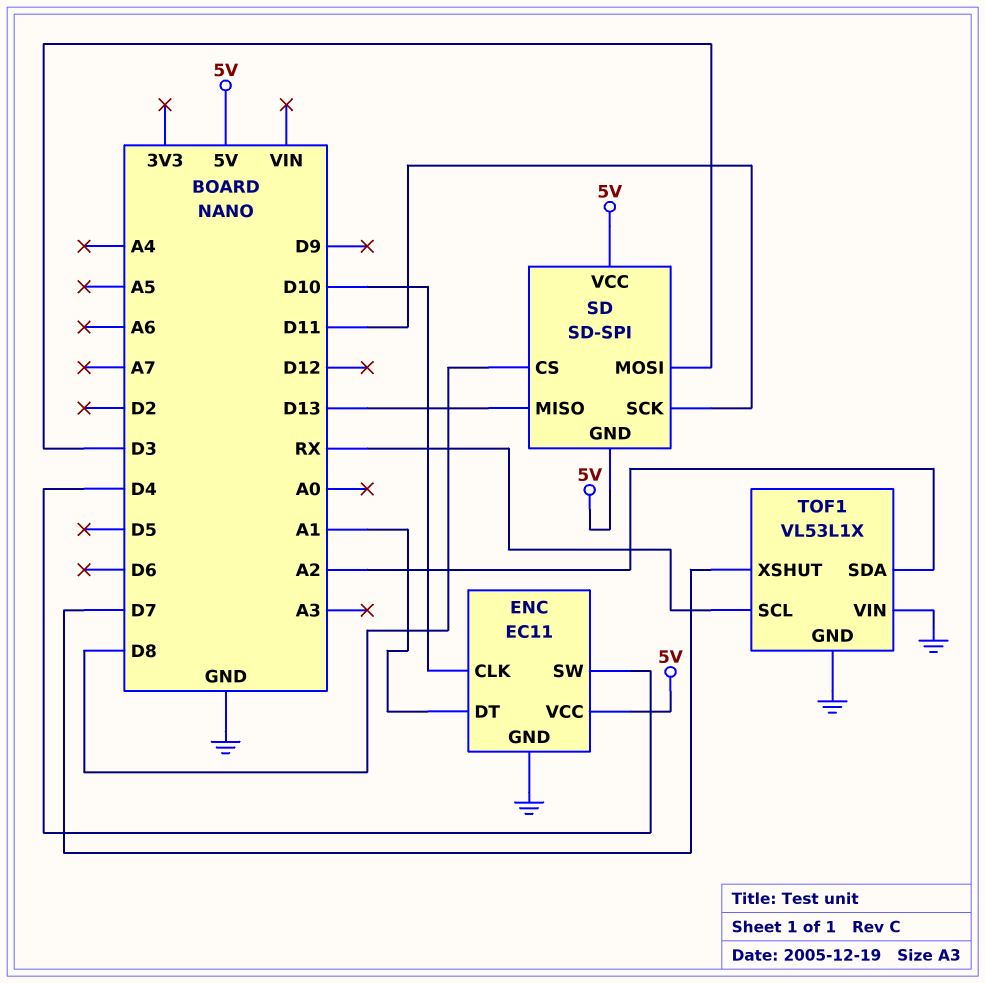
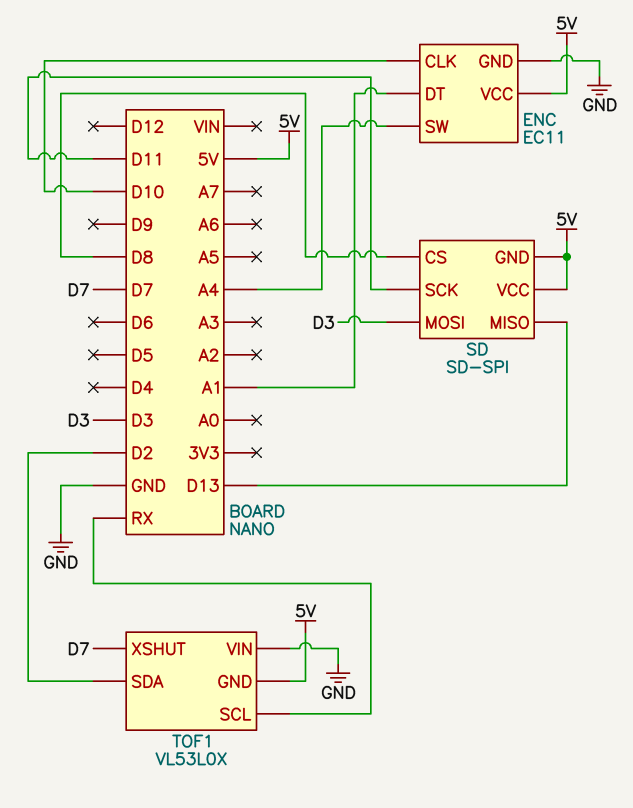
ENC pin SW: D4 -> A4
TOF1: VL53L1X -> VL53L0X
TOF1 pin GND: GND -> 5V
TOF1 pin SDA: A2 -> D2

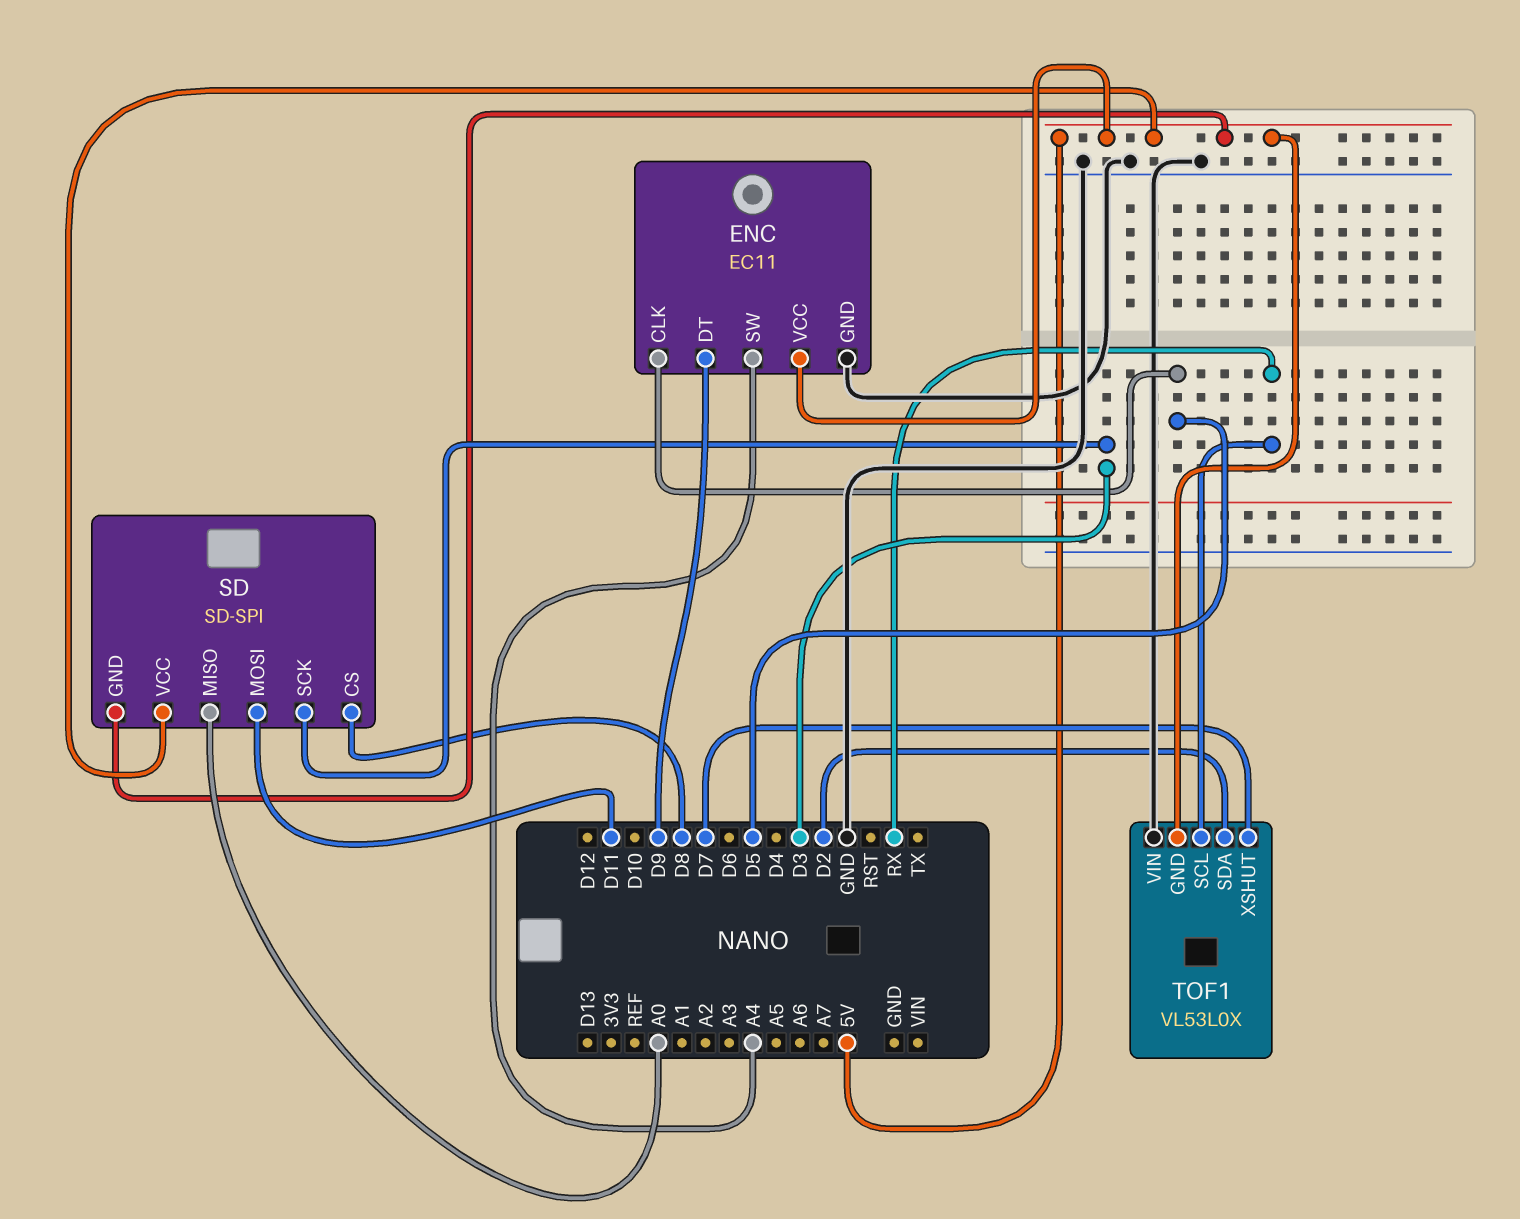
ENC pin CLK: D10 -> D5
ENC pin DT: A1 -> D9
SD pin MISO: D13 -> A0
SD pin MOSI: D3 -> D11
SD pin SCK: D11 -> D3

